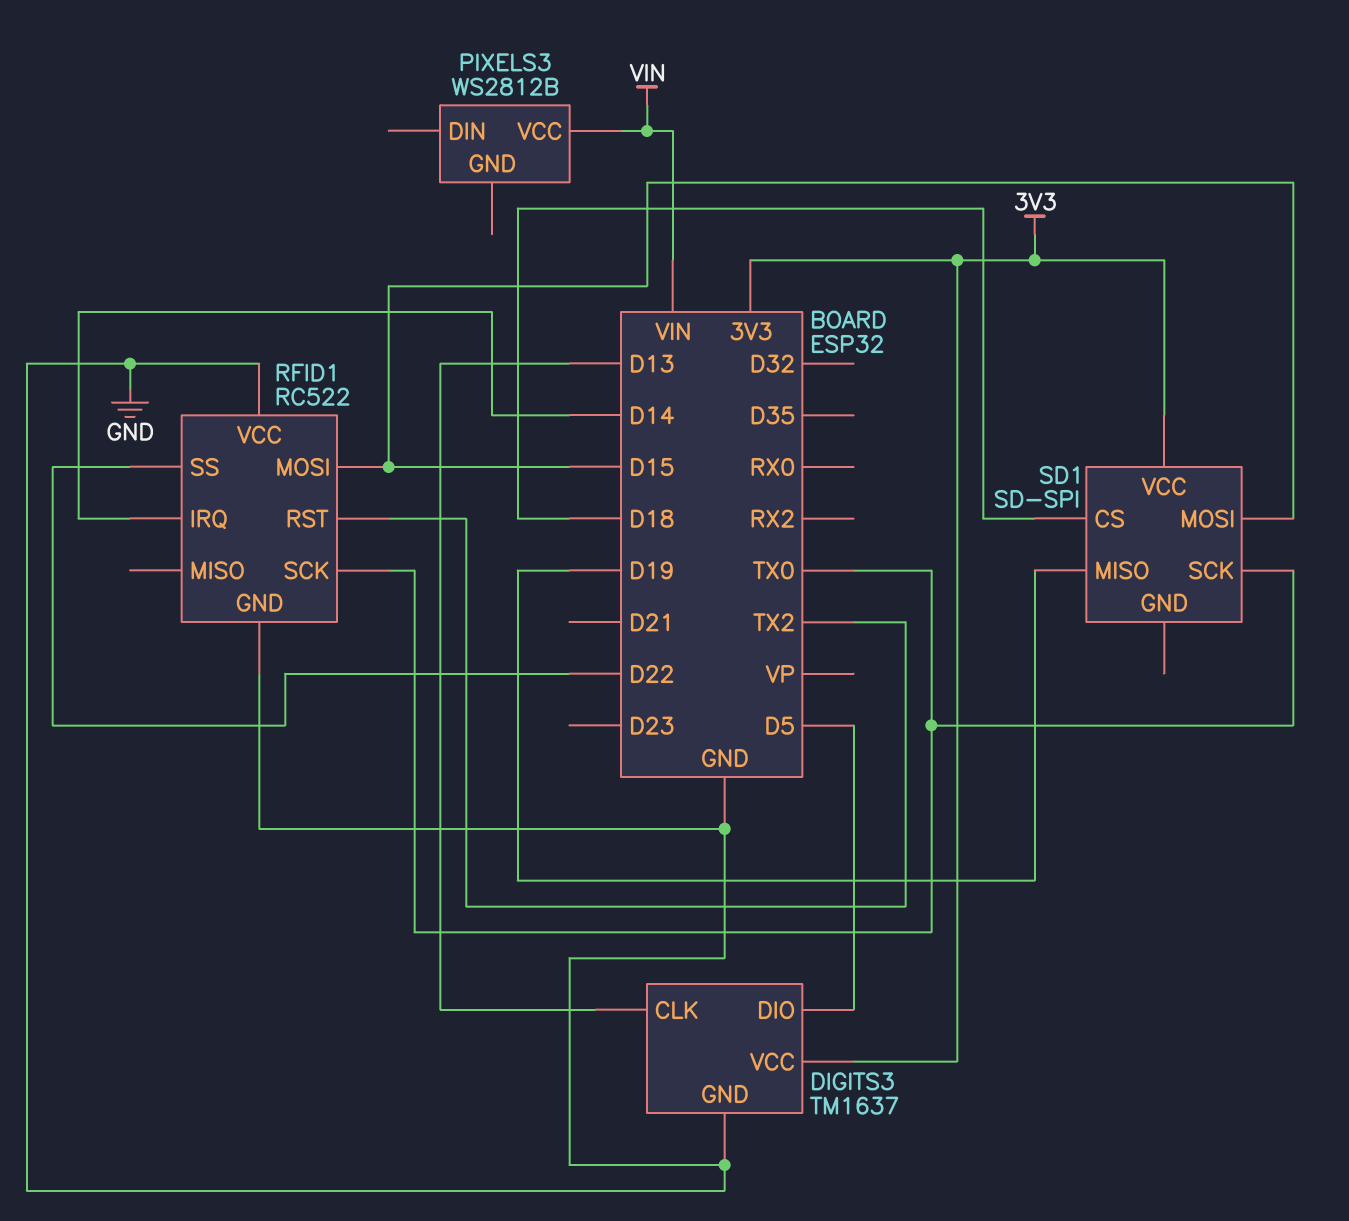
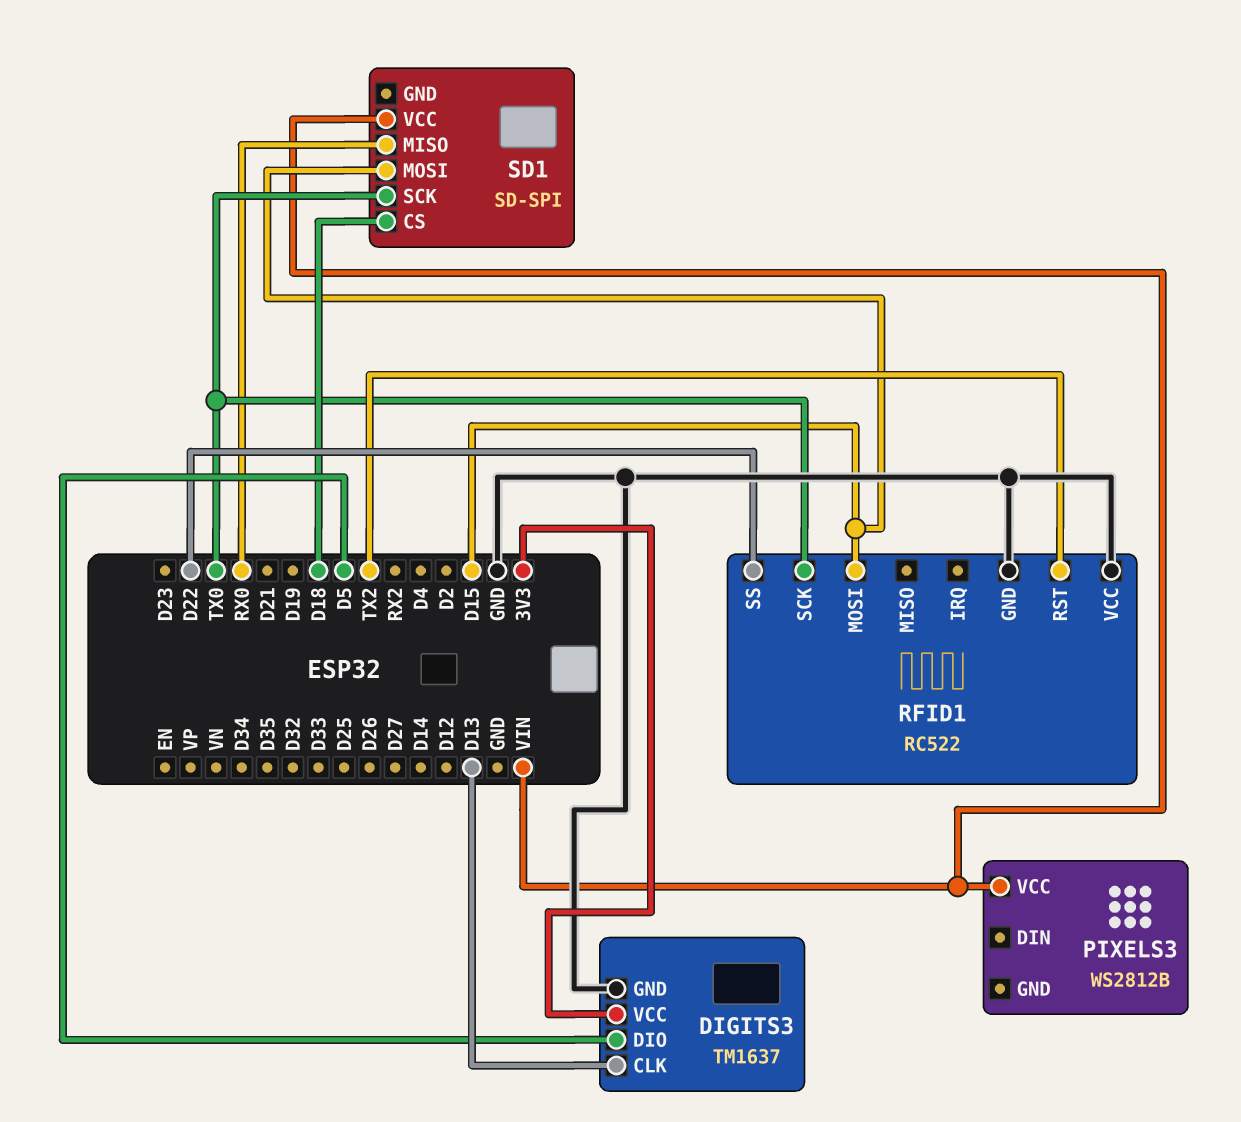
RFID1 pin IRQ: D14 -> none
SD1 pin MISO: D19 -> RX0
SD1 pin VCC: 3V3 -> VIN

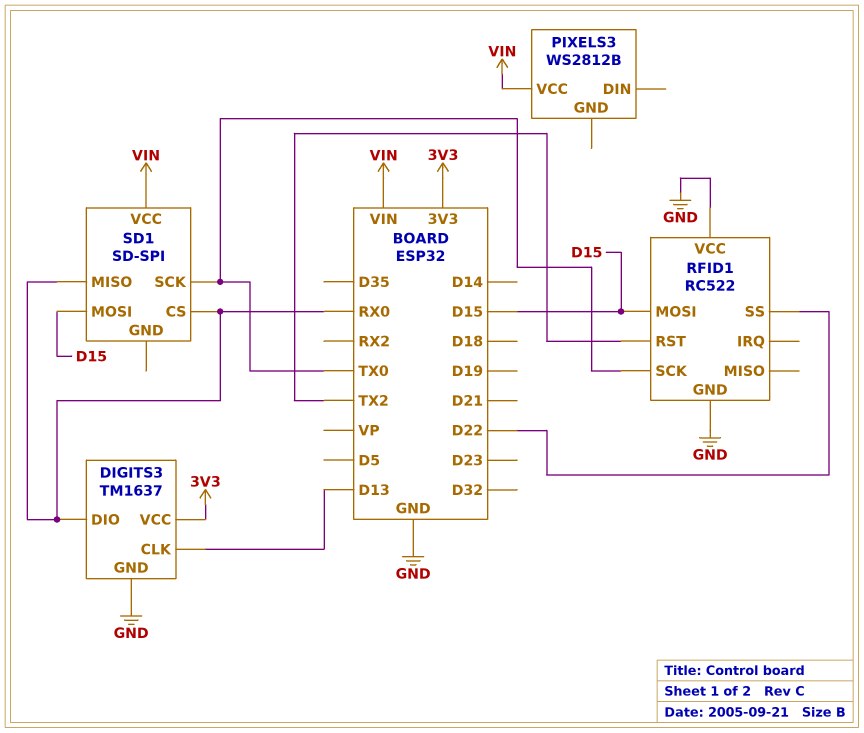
DIGITS3 pin DIO: D5 -> RX0
SD1 pin CS: D18 -> RX0

